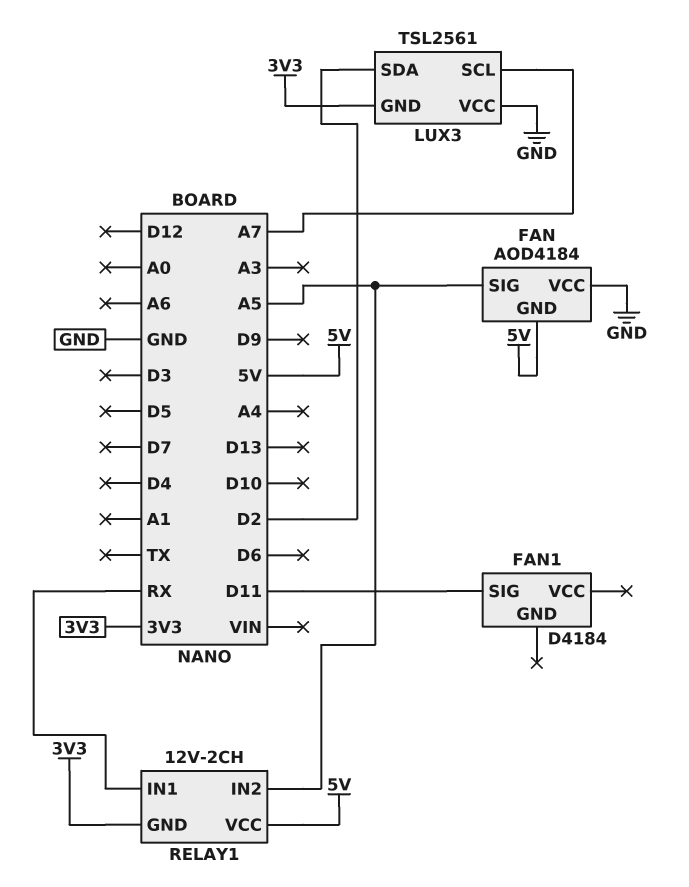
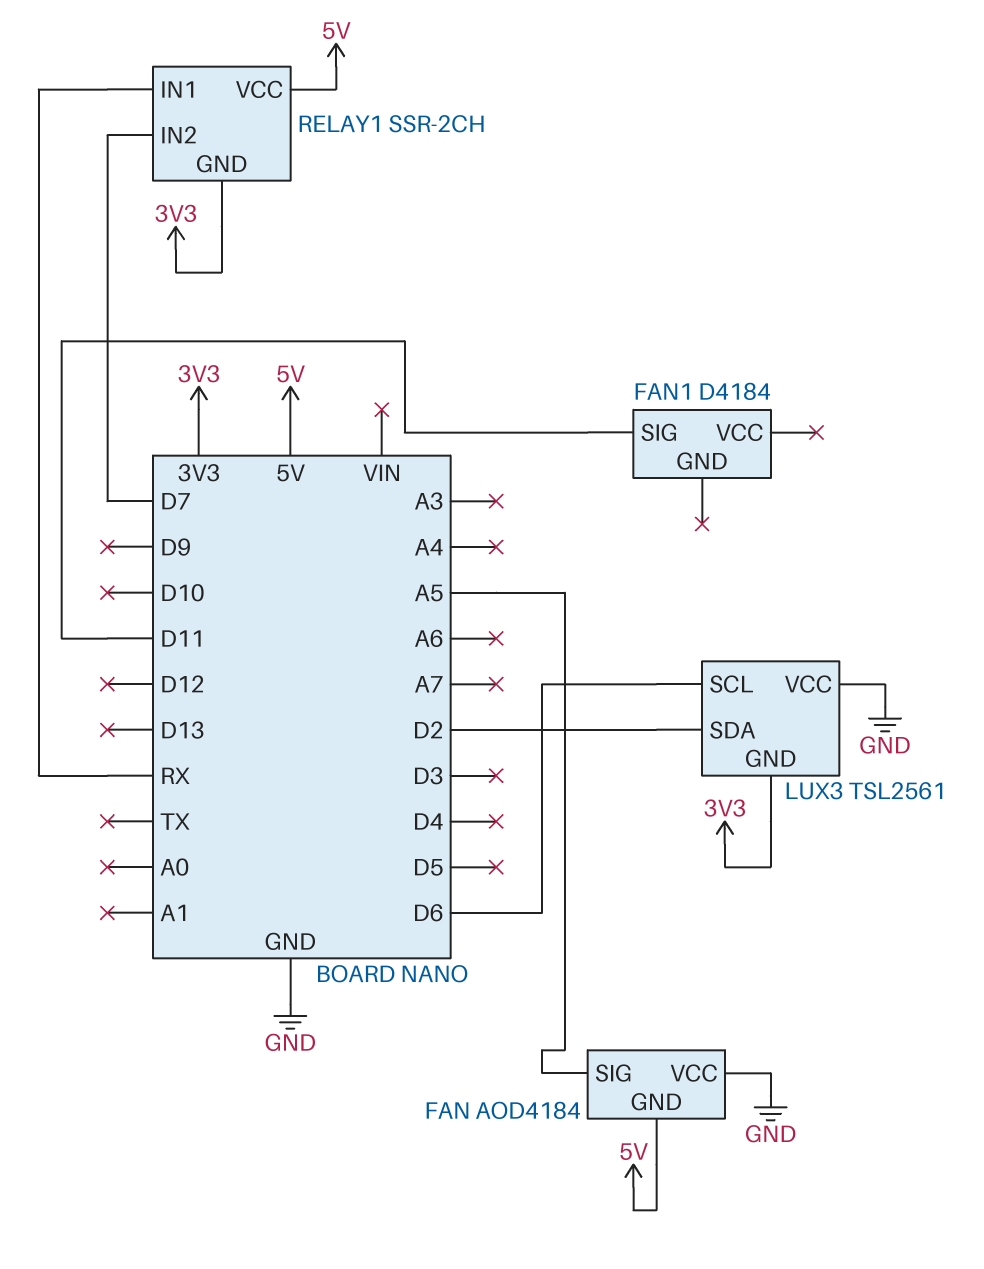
LUX3 pin SCL: A7 -> D6
RELAY1: 12V-2CH -> SSR-2CH
RELAY1 pin IN2: A5 -> D7

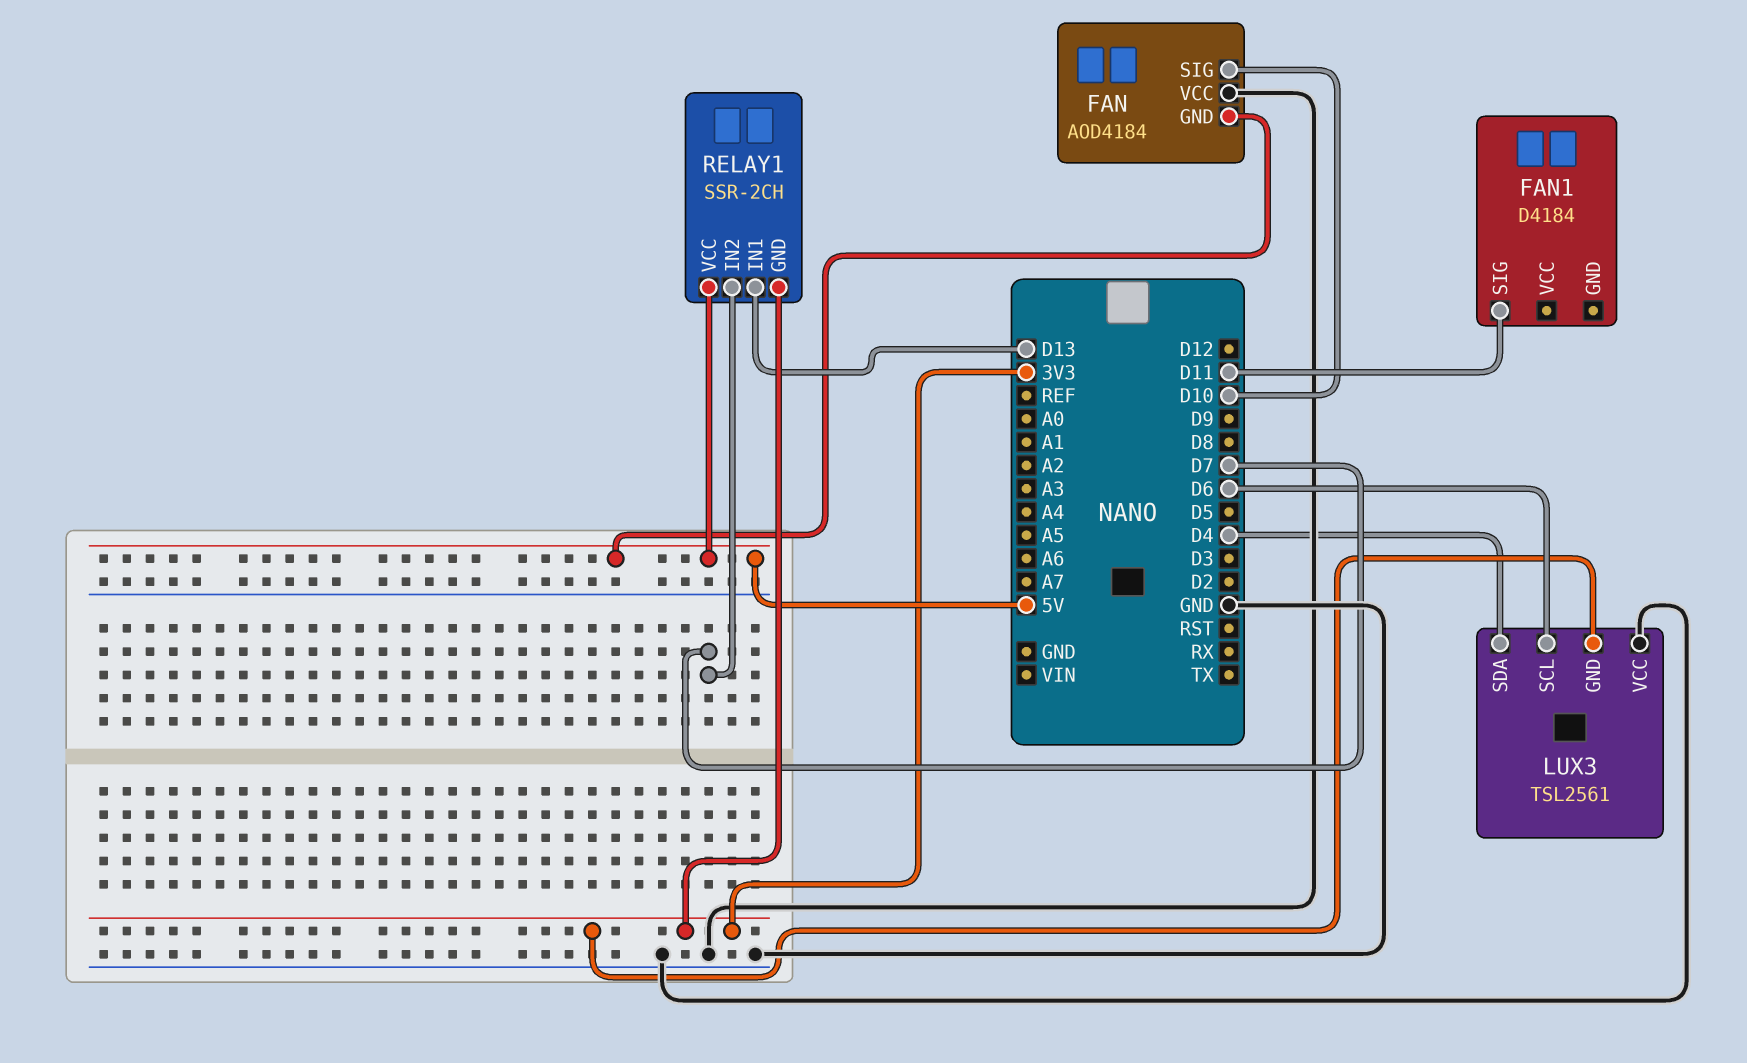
FAN pin SIG: A5 -> D10
LUX3 pin SDA: D2 -> D4
RELAY1 pin IN1: RX -> D13

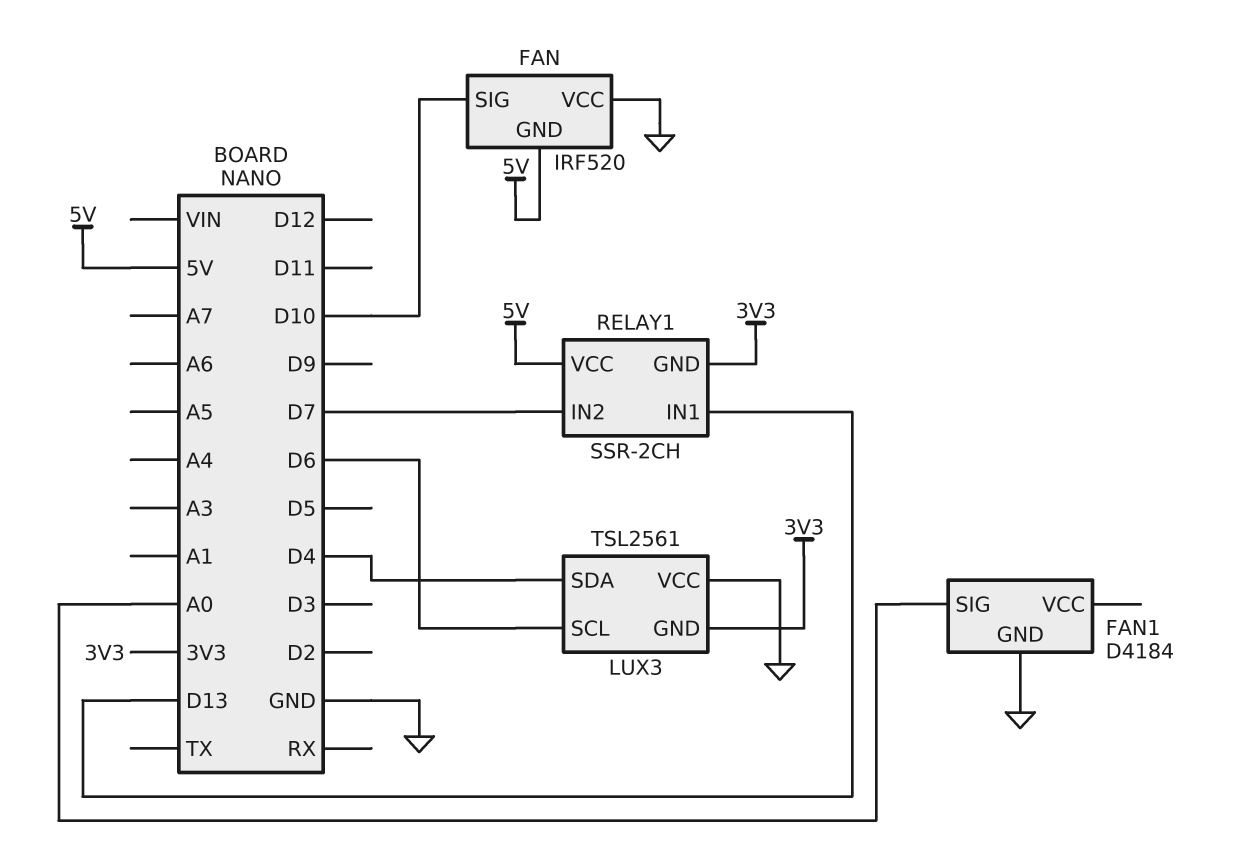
FAN: AOD4184 -> IRF520
FAN1 pin GND: none -> GND
FAN1 pin SIG: D11 -> A0

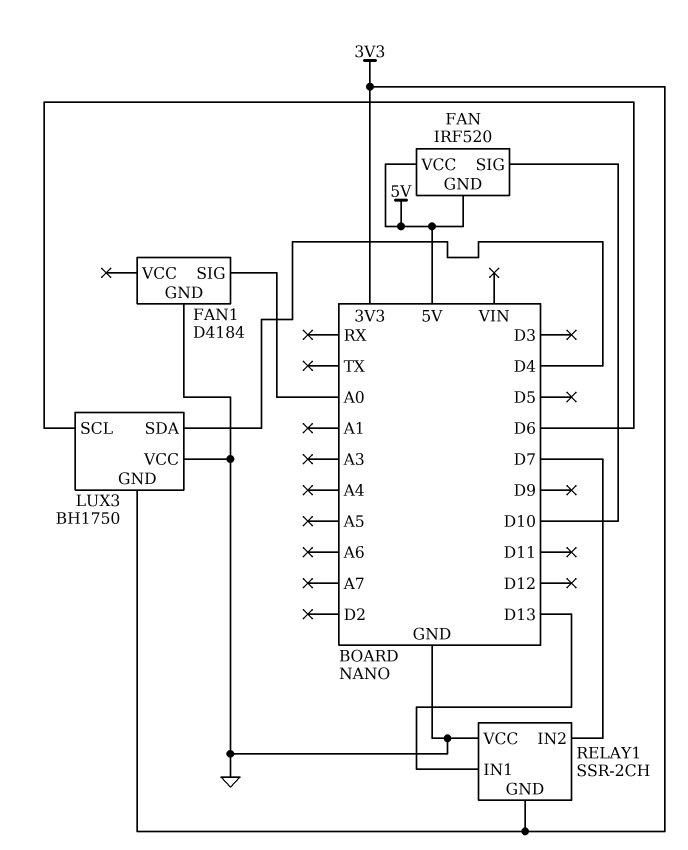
FAN pin VCC: GND -> 5V
LUX3: TSL2561 -> BH1750
RELAY1 pin VCC: 5V -> GND

